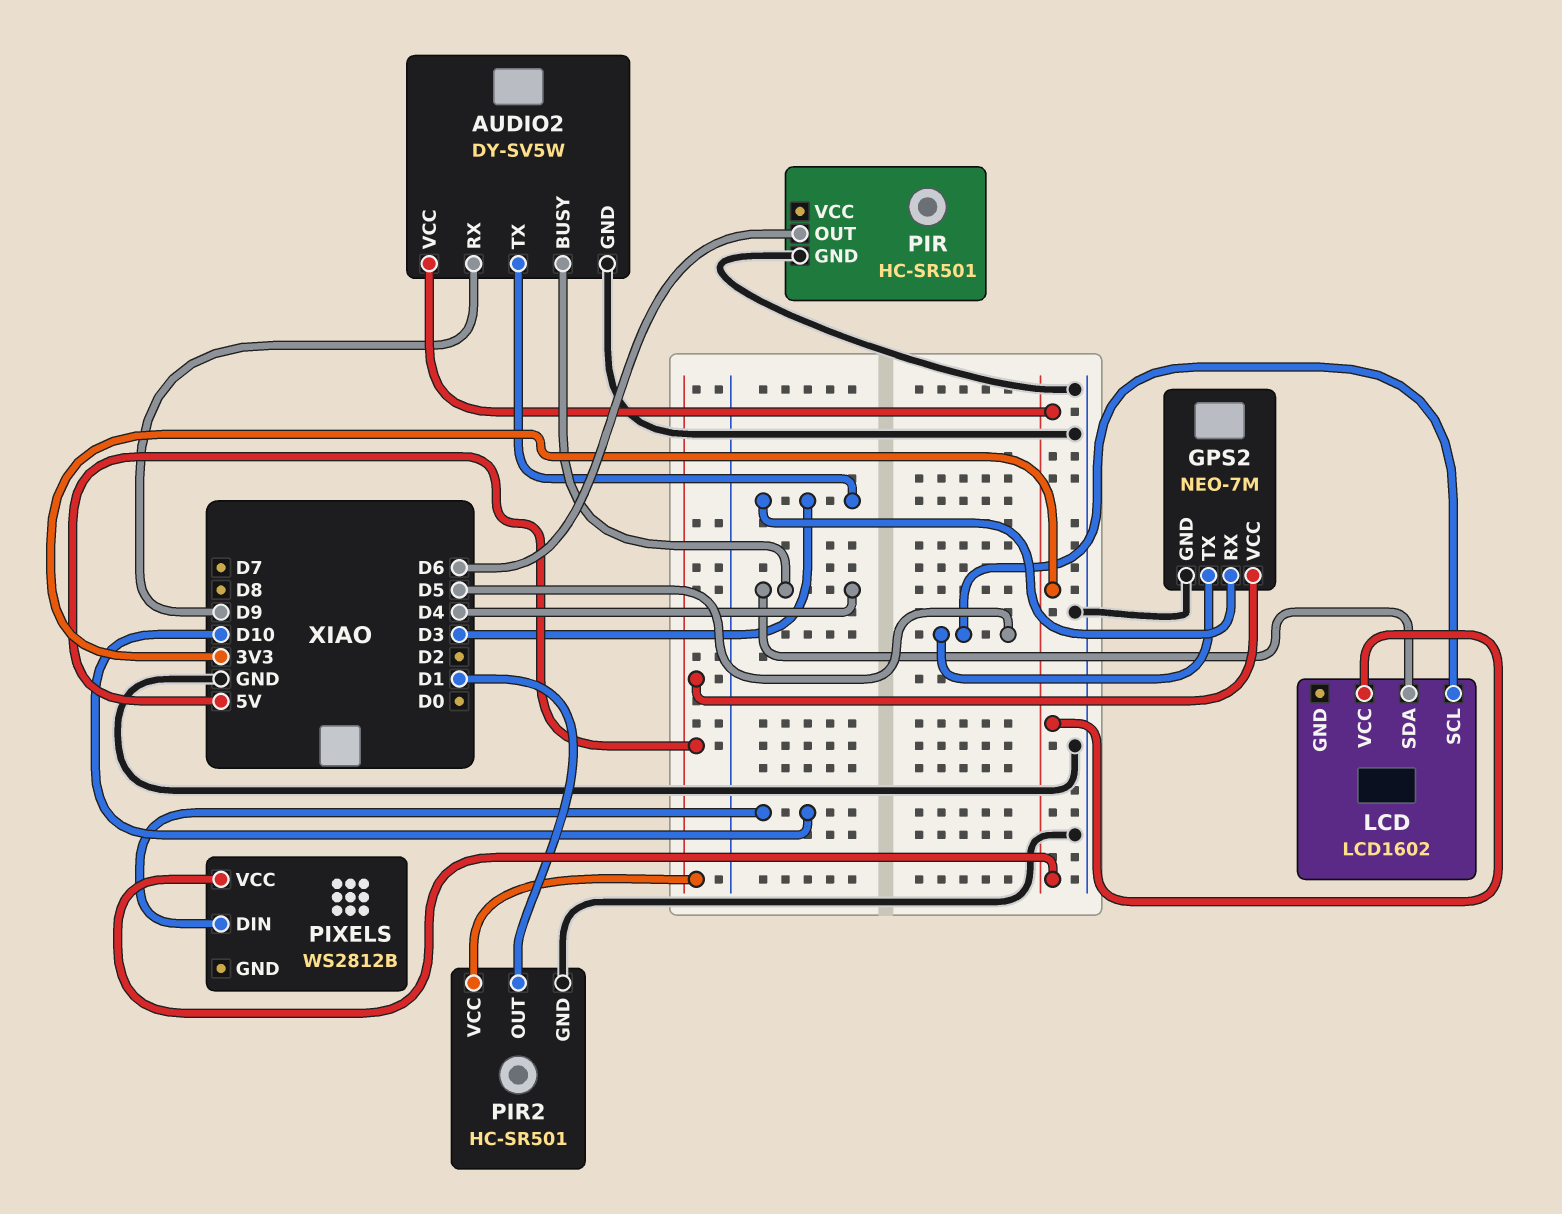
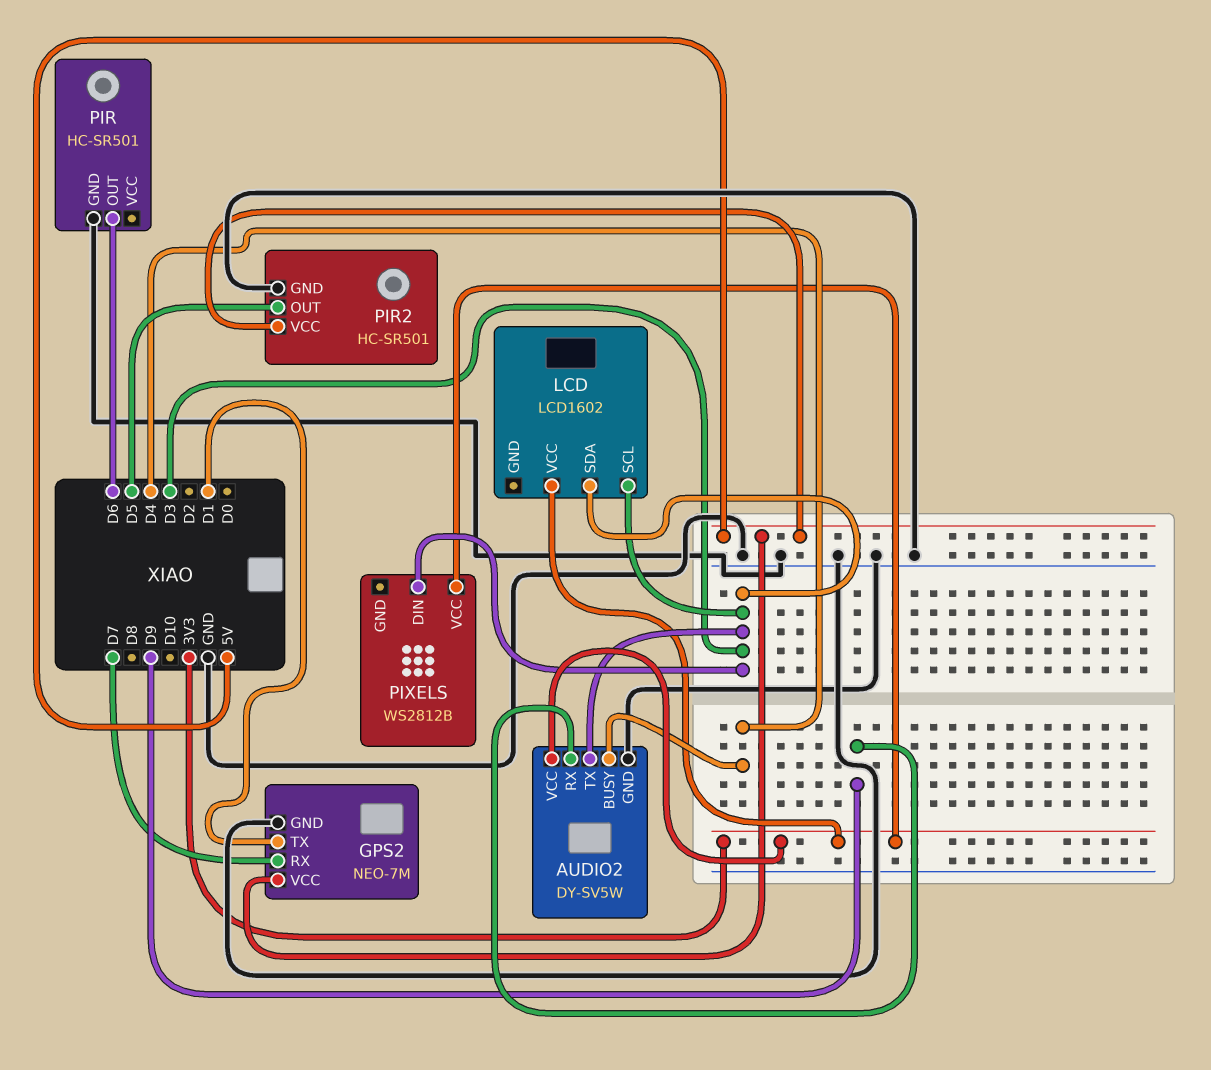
GPS2 pin RX: D3 -> D7
GPS2 pin TX: D5 -> D1
LCD pin SCL: D5 -> D3
LCD pin SDA: D4 -> D3
PIR2 pin OUT: D1 -> D5
PIXELS pin DIN: D10 -> D3

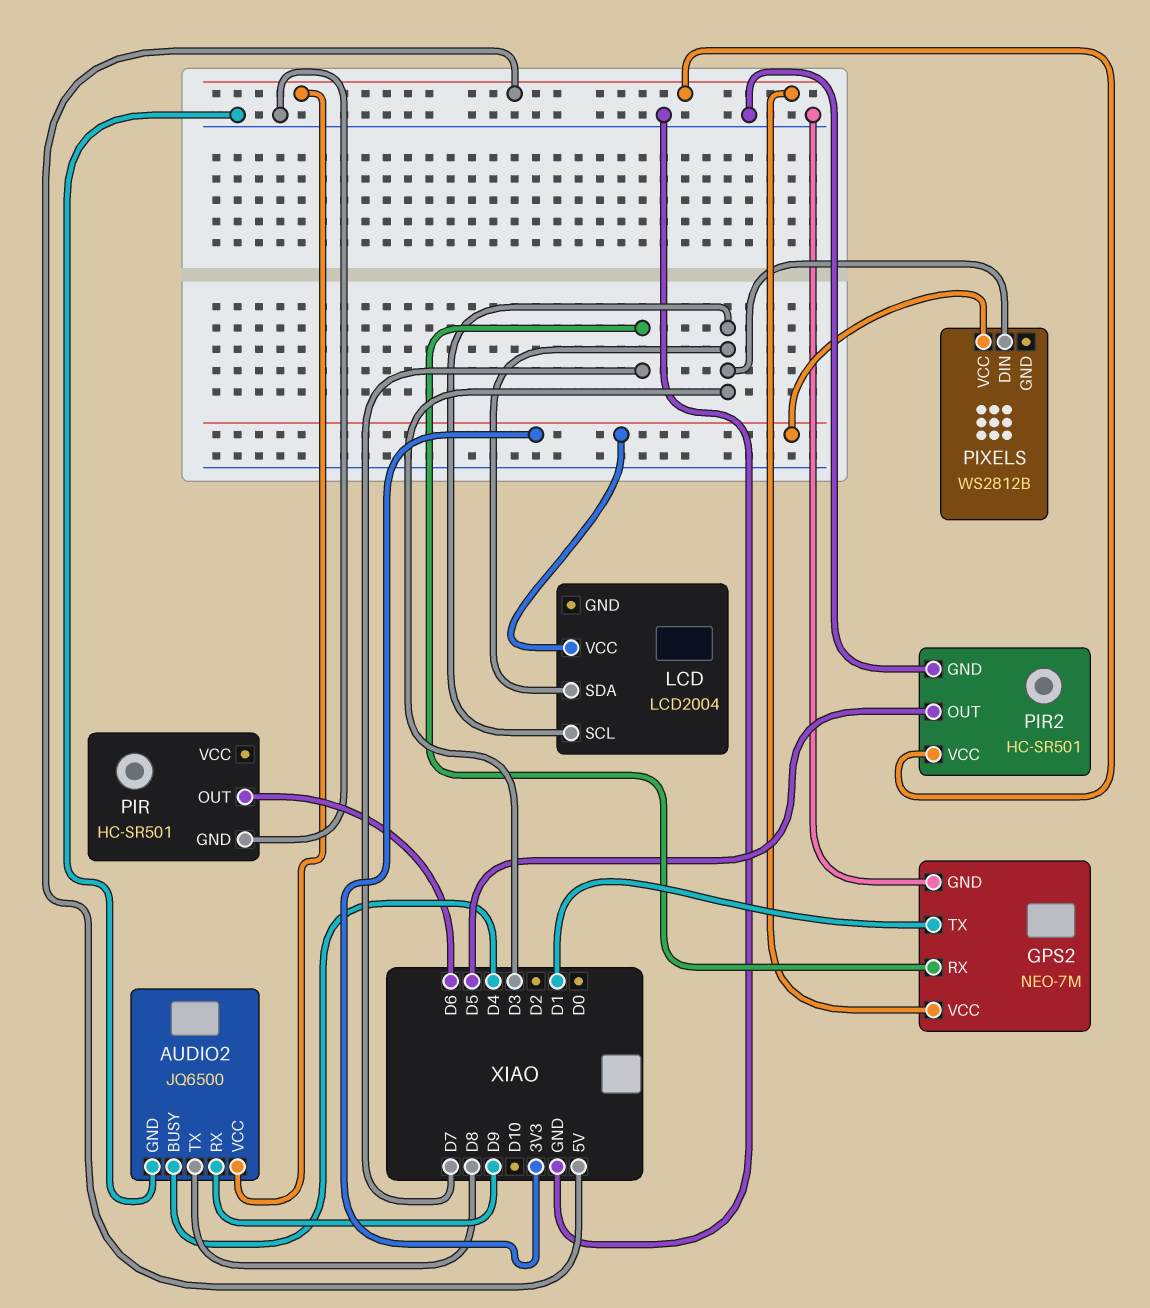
AUDIO2: DY-SV5W -> JQ6500
AUDIO2 pin TX: D3 -> D8
AUDIO2 pin VCC: 3V3 -> 5V
LCD: LCD1602 -> LCD2004

